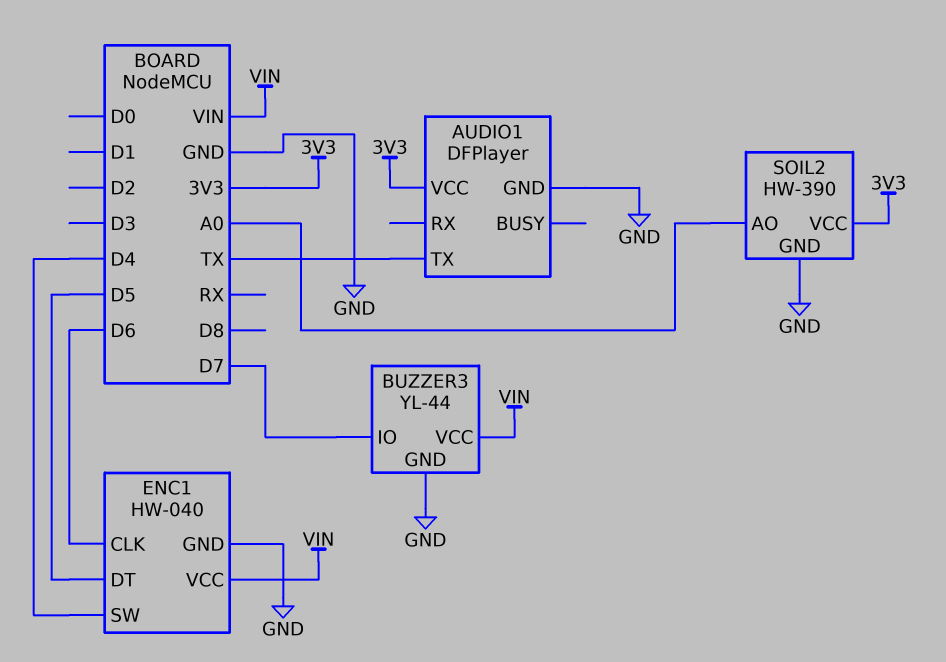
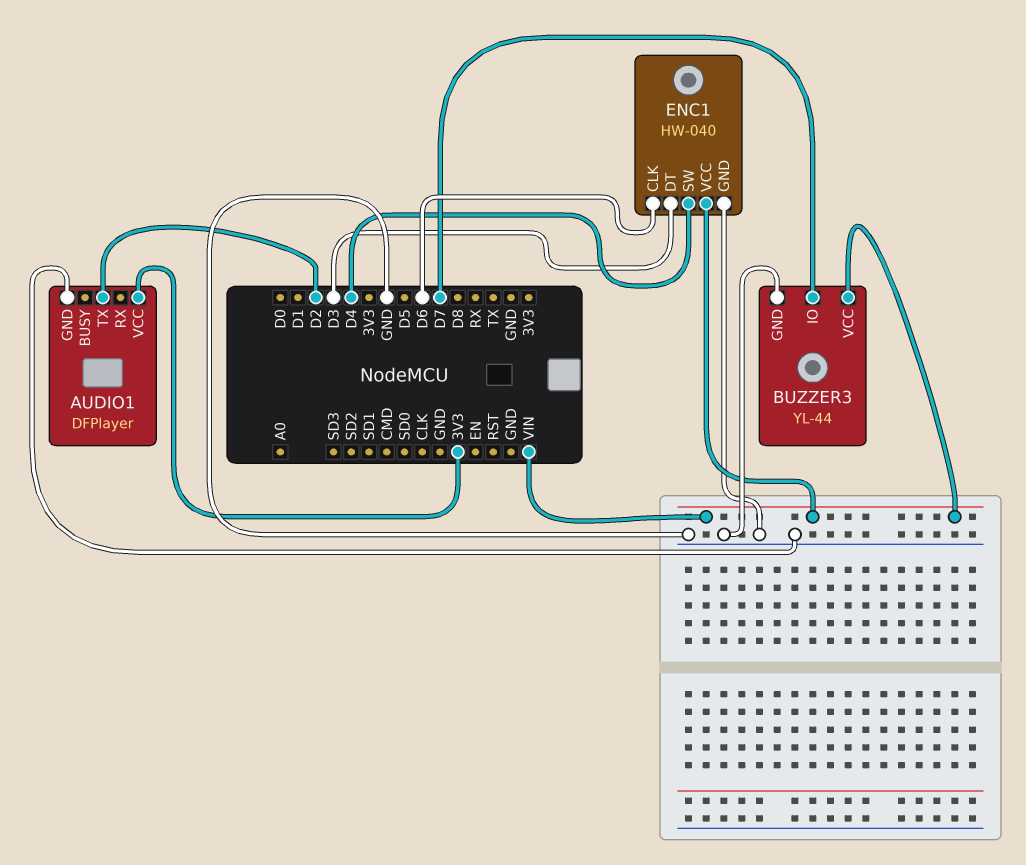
AUDIO1 pin TX: TX -> D2
ENC1 pin DT: D5 -> D3
SOIL2: HW-390 -> none
SOIL2 pin AO: A0 -> none
SOIL2 pin GND: GND -> none
SOIL2 pin VCC: 3V3 -> none

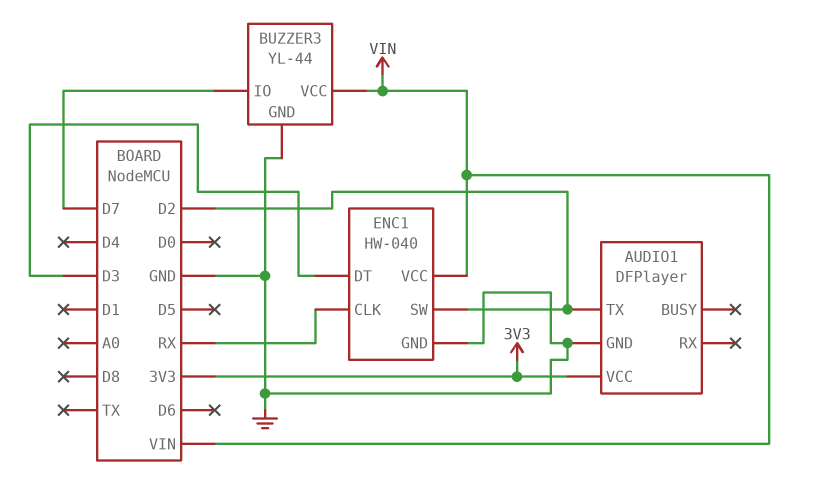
ENC1 pin CLK: D6 -> RX
ENC1 pin SW: D4 -> D2

